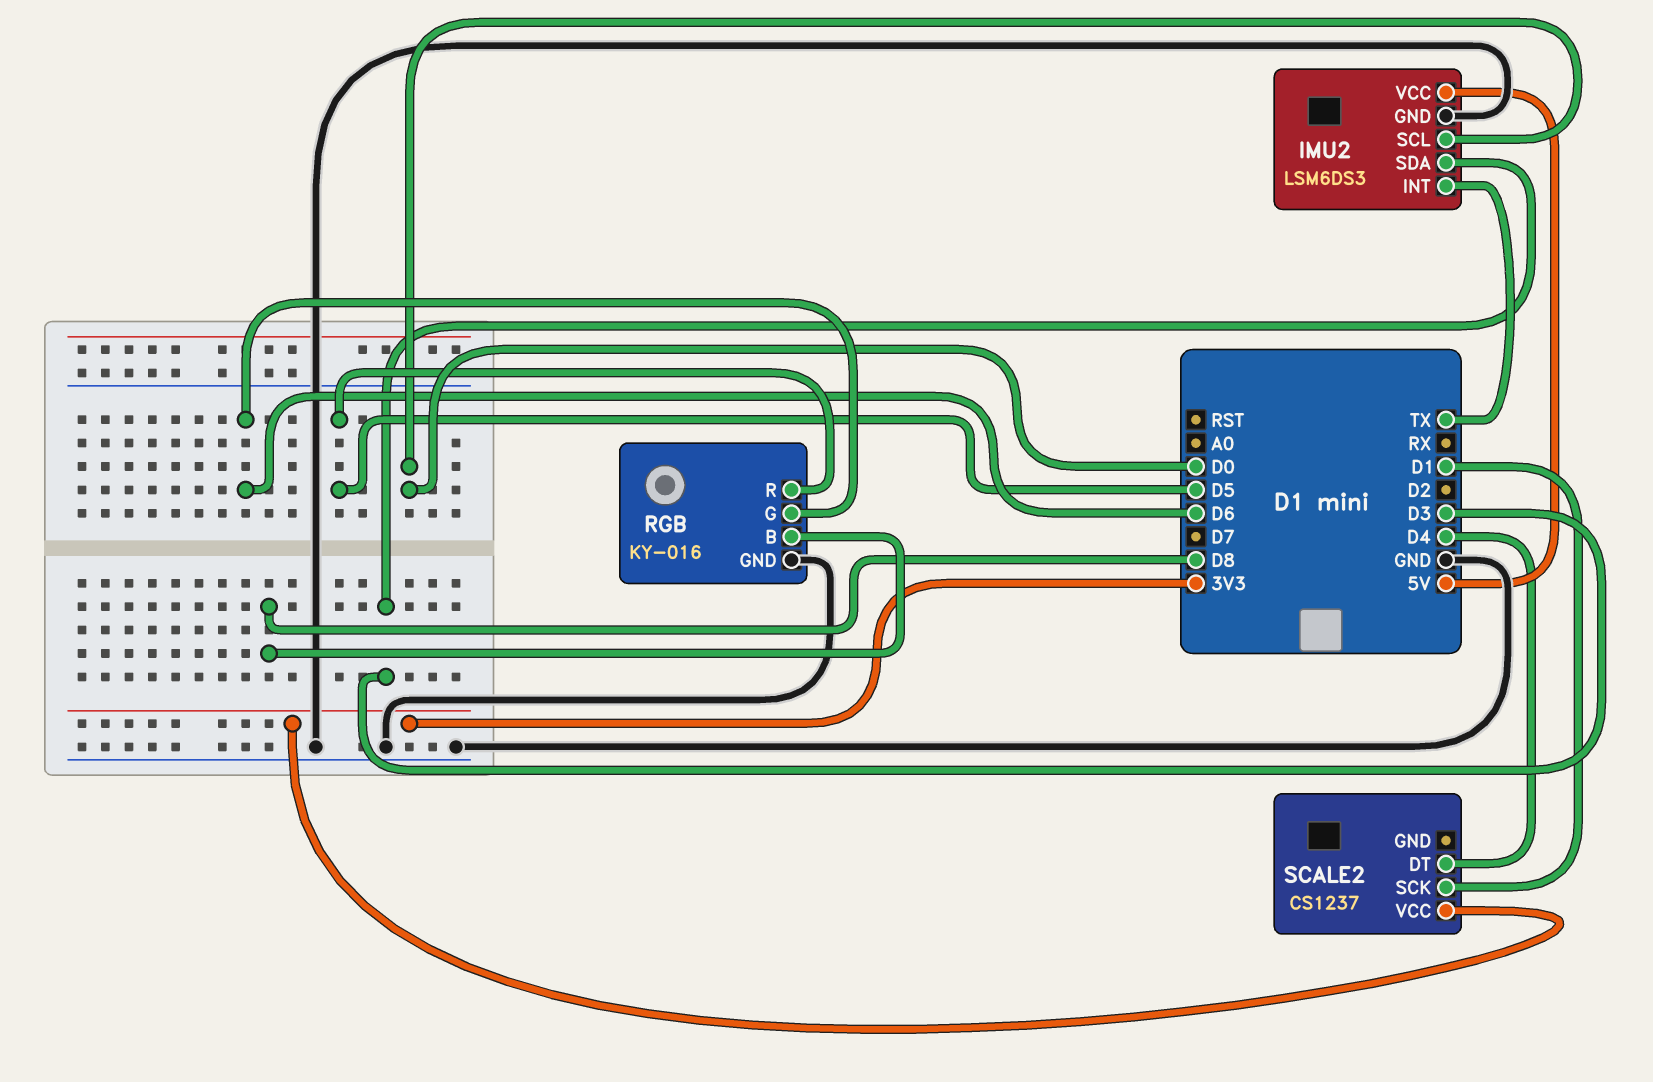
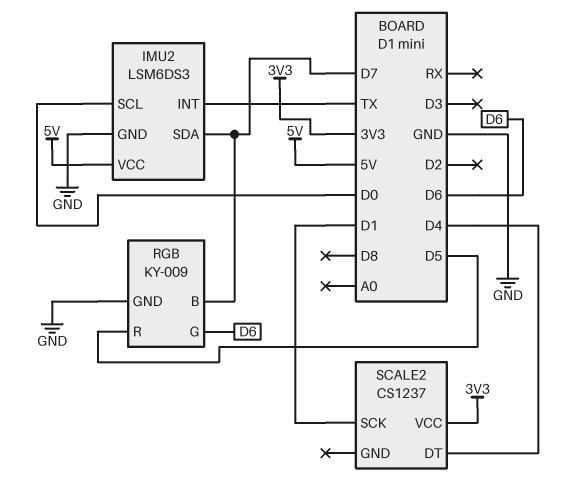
IMU2 pin SDA: D3 -> D7
RGB: KY-016 -> KY-009
RGB pin B: D8 -> D7

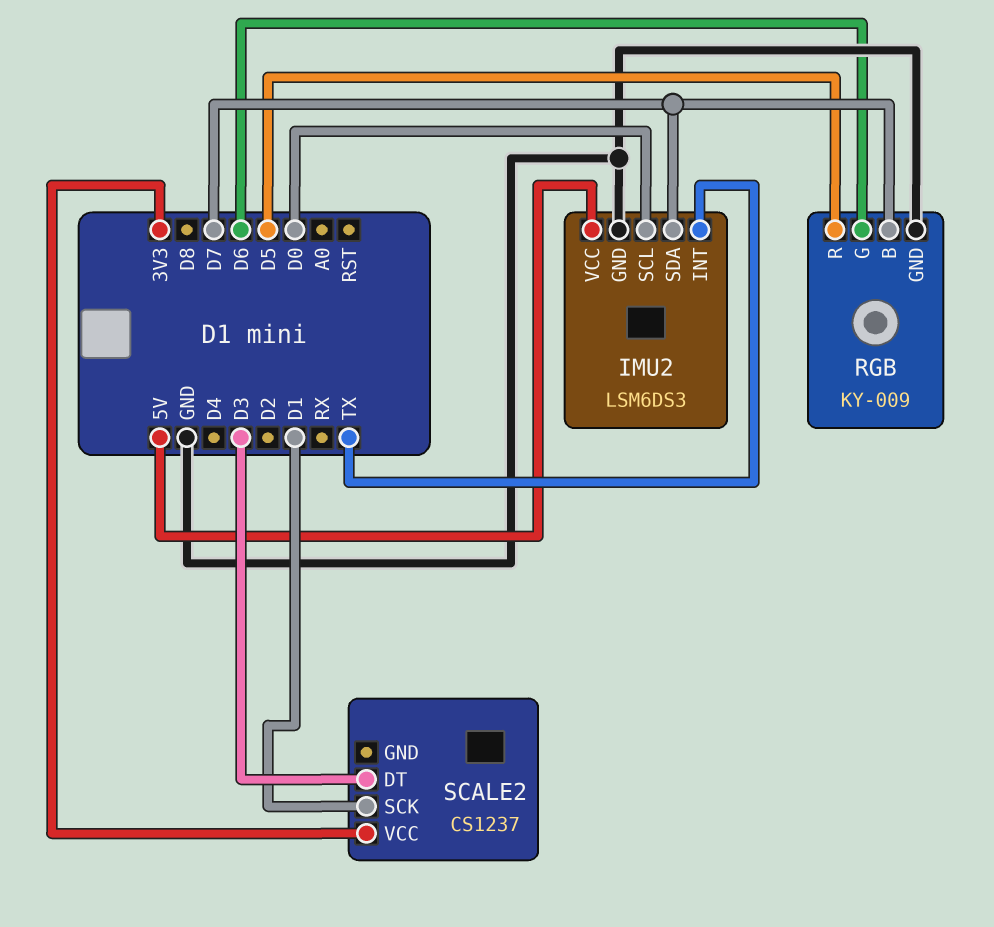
SCALE2 pin DT: D4 -> D3

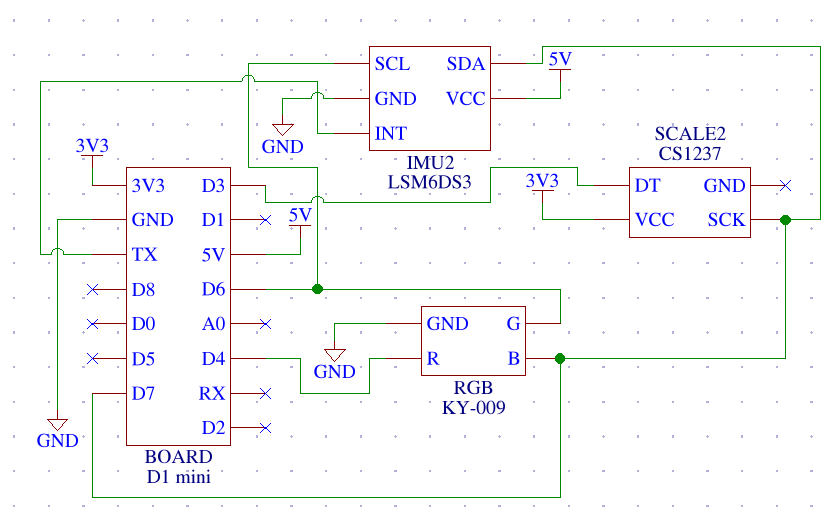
IMU2 pin SCL: D0 -> D6
RGB pin R: D5 -> D4
SCALE2 pin SCK: D1 -> D7

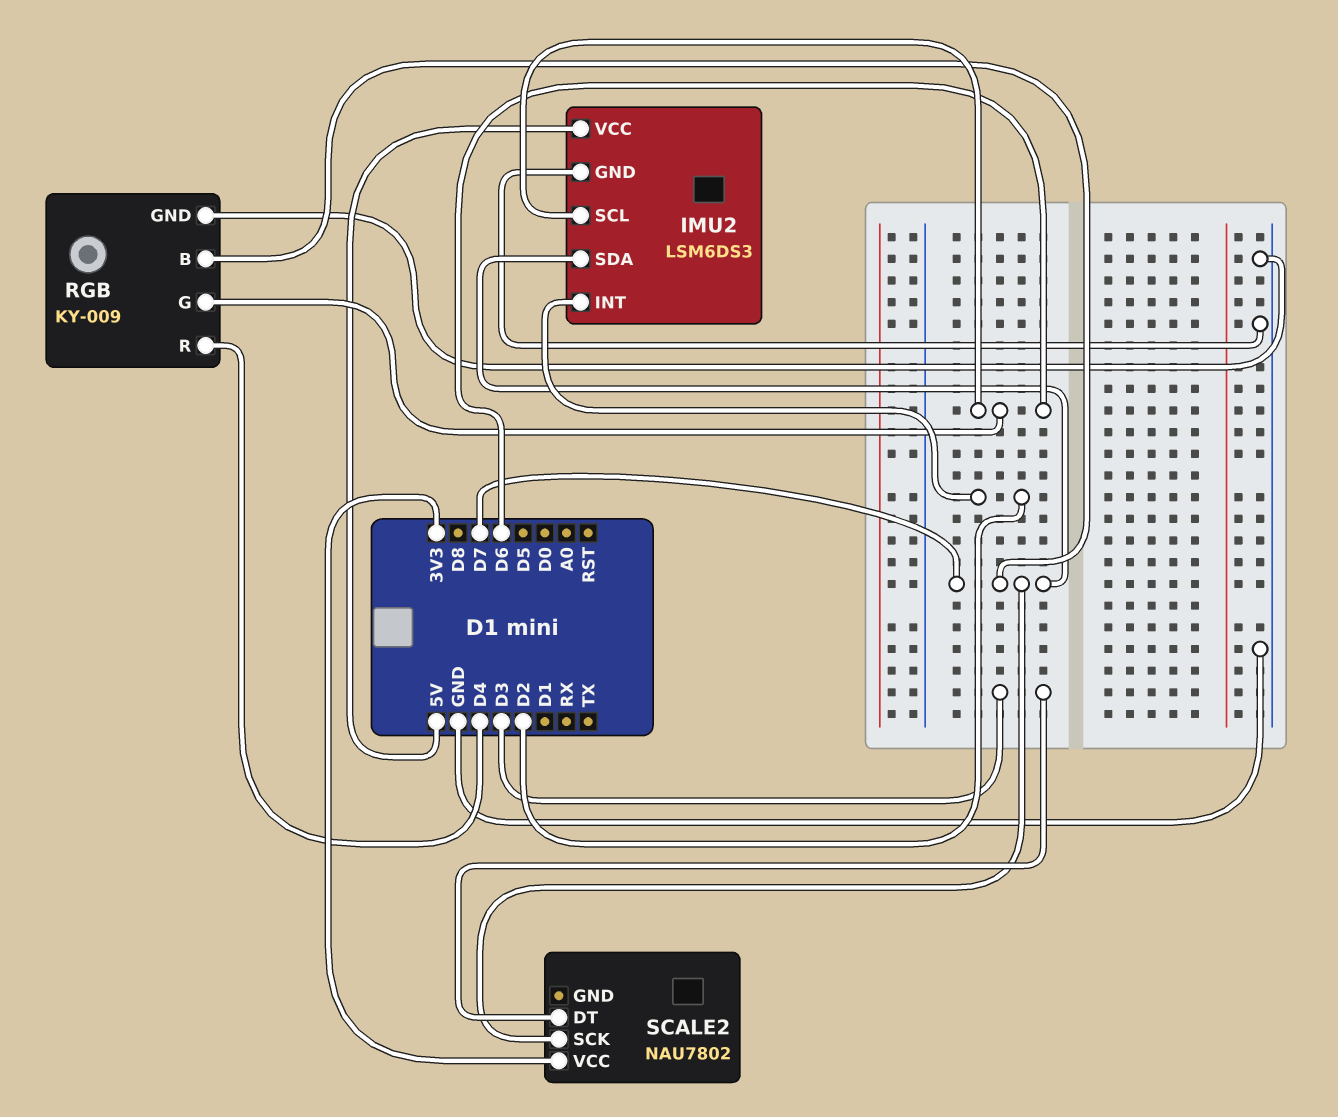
IMU2 pin INT: TX -> D2
SCALE2: CS1237 -> NAU7802

